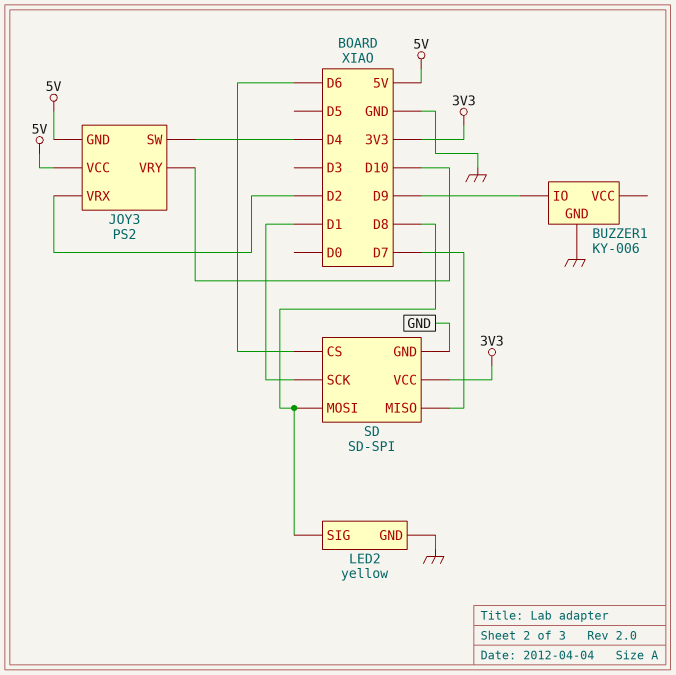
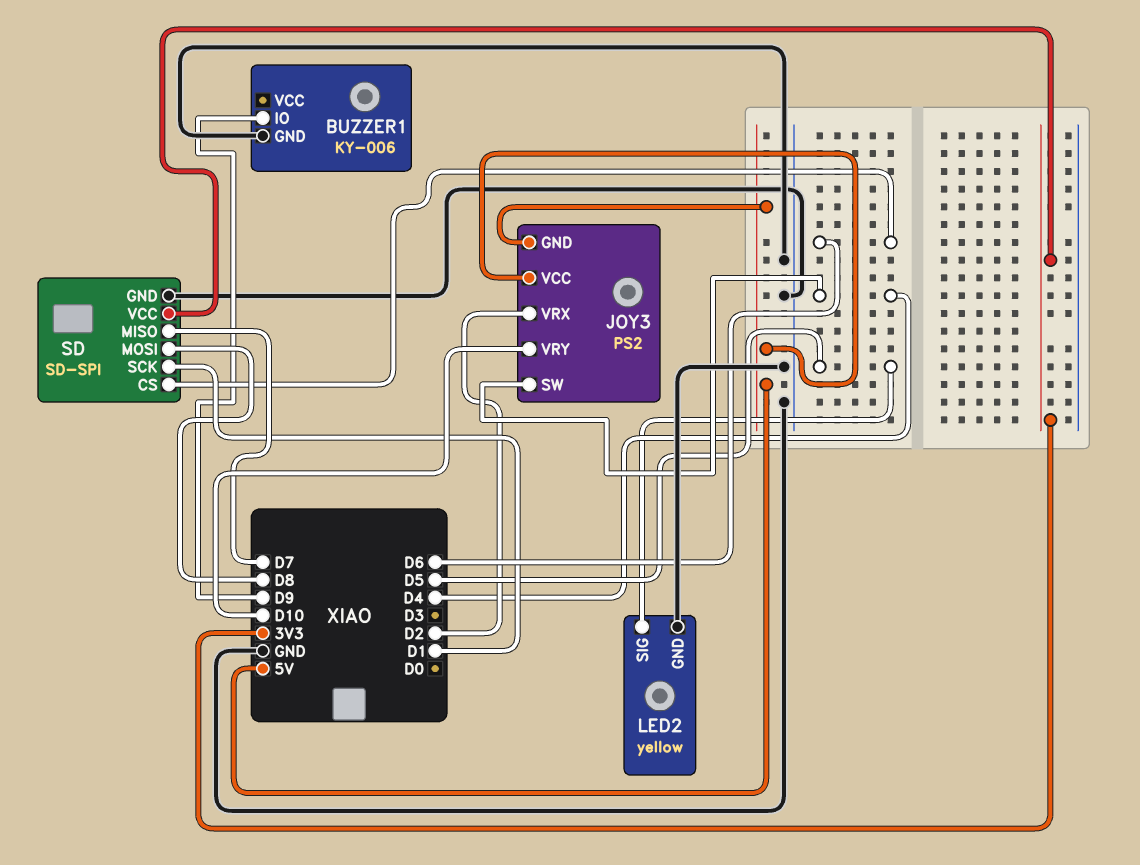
LED2 pin SIG: D8 -> D5

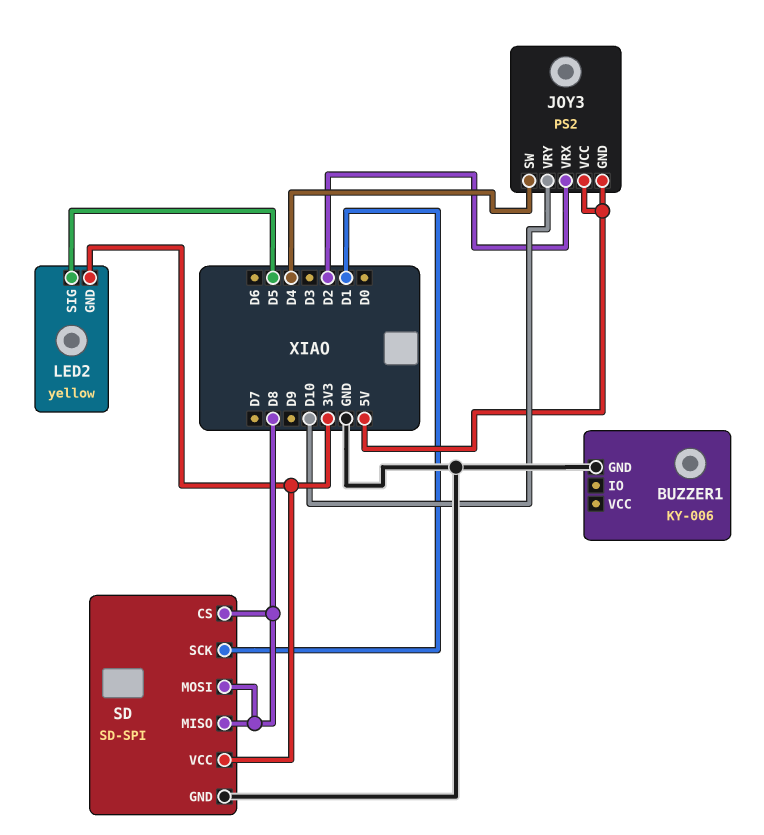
BUZZER1 pin IO: D9 -> none
LED2 pin GND: GND -> 3V3
SD pin CS: D6 -> D8
SD pin MISO: D7 -> D8

